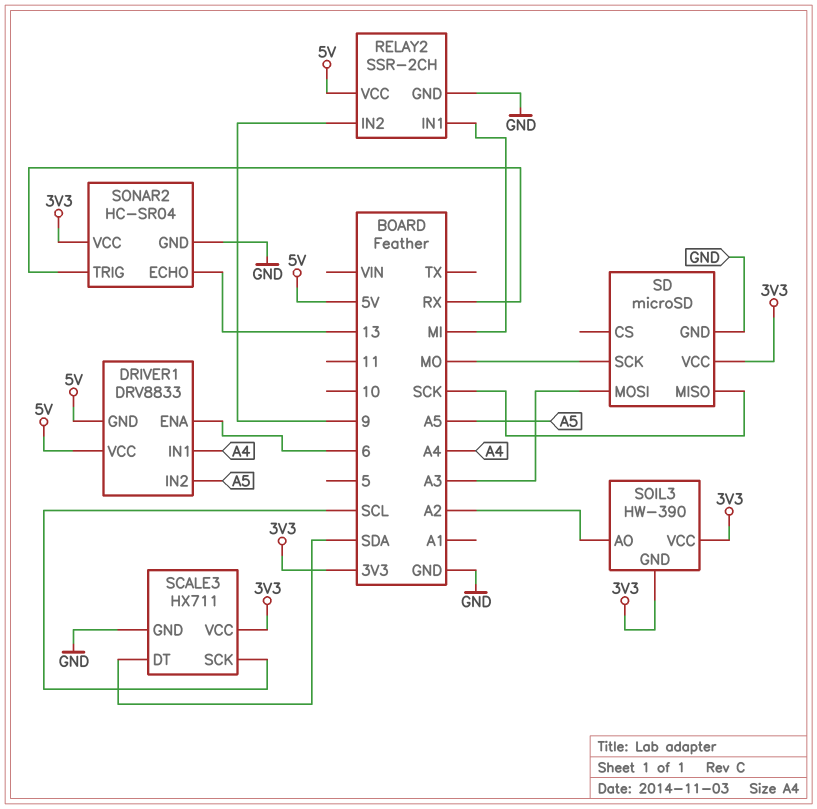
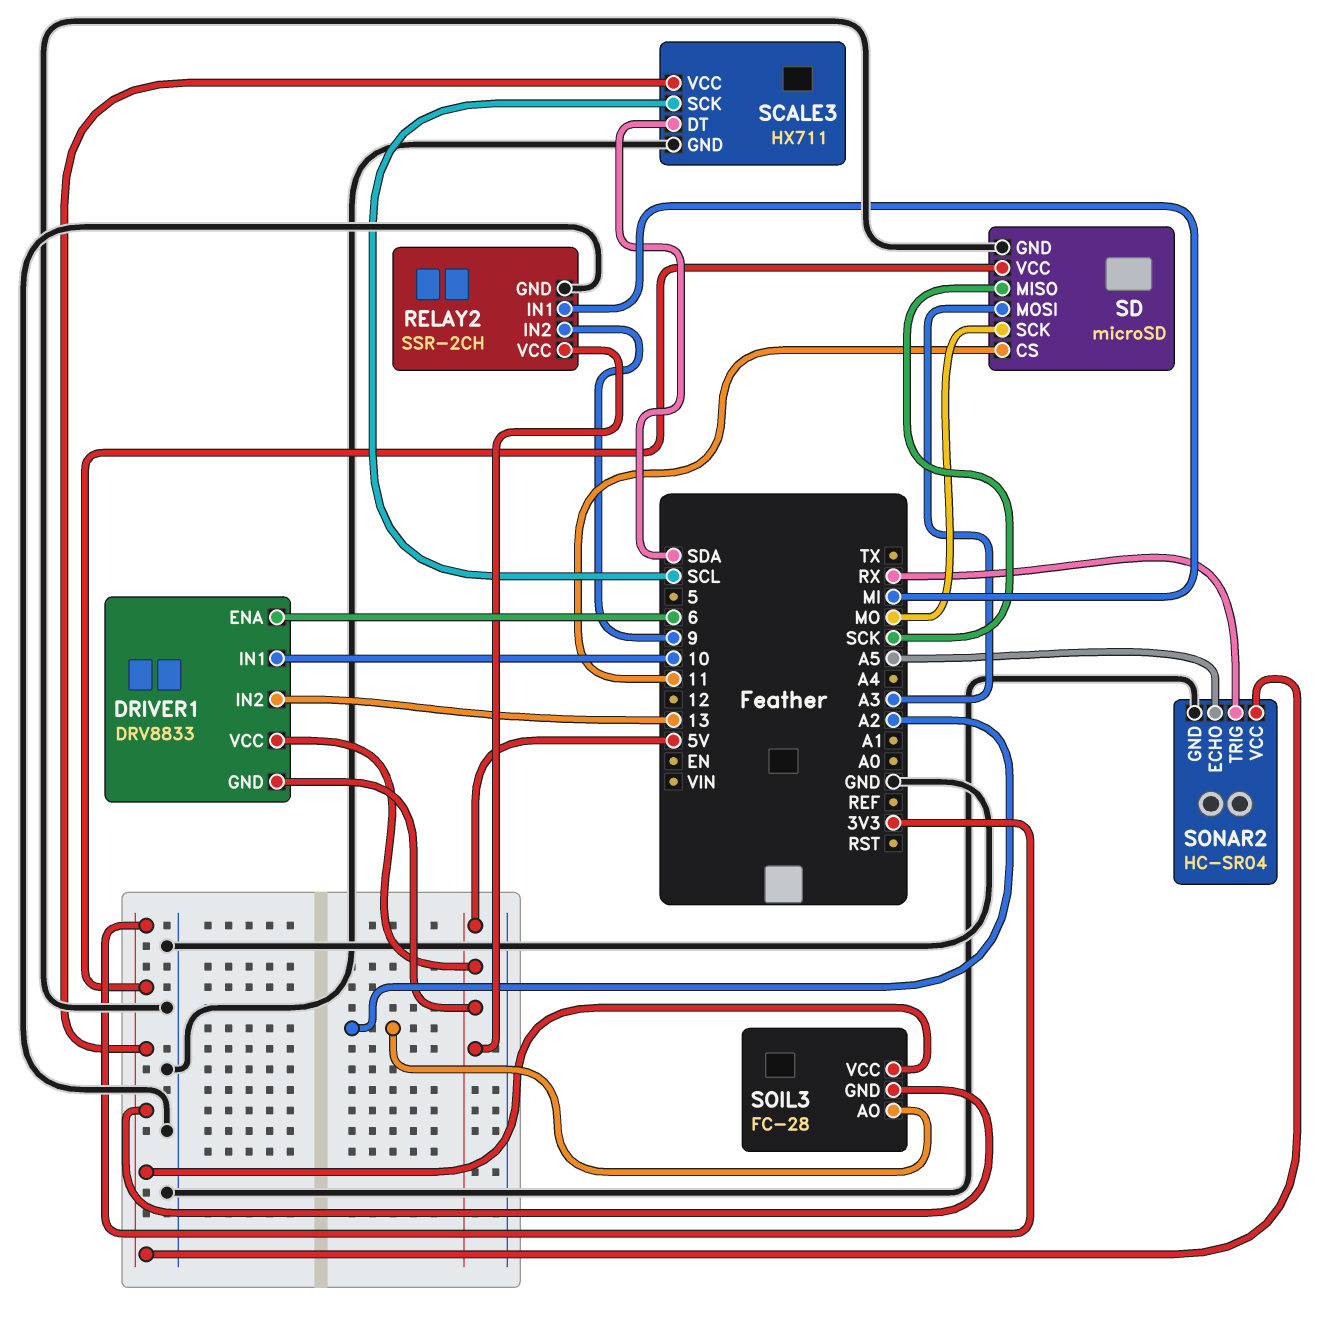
DRIVER1 pin IN1: A4 -> 10
DRIVER1 pin IN2: A5 -> 13
SD pin CS: none -> 11
SOIL3: HW-390 -> FC-28
SONAR2 pin ECHO: 13 -> A5

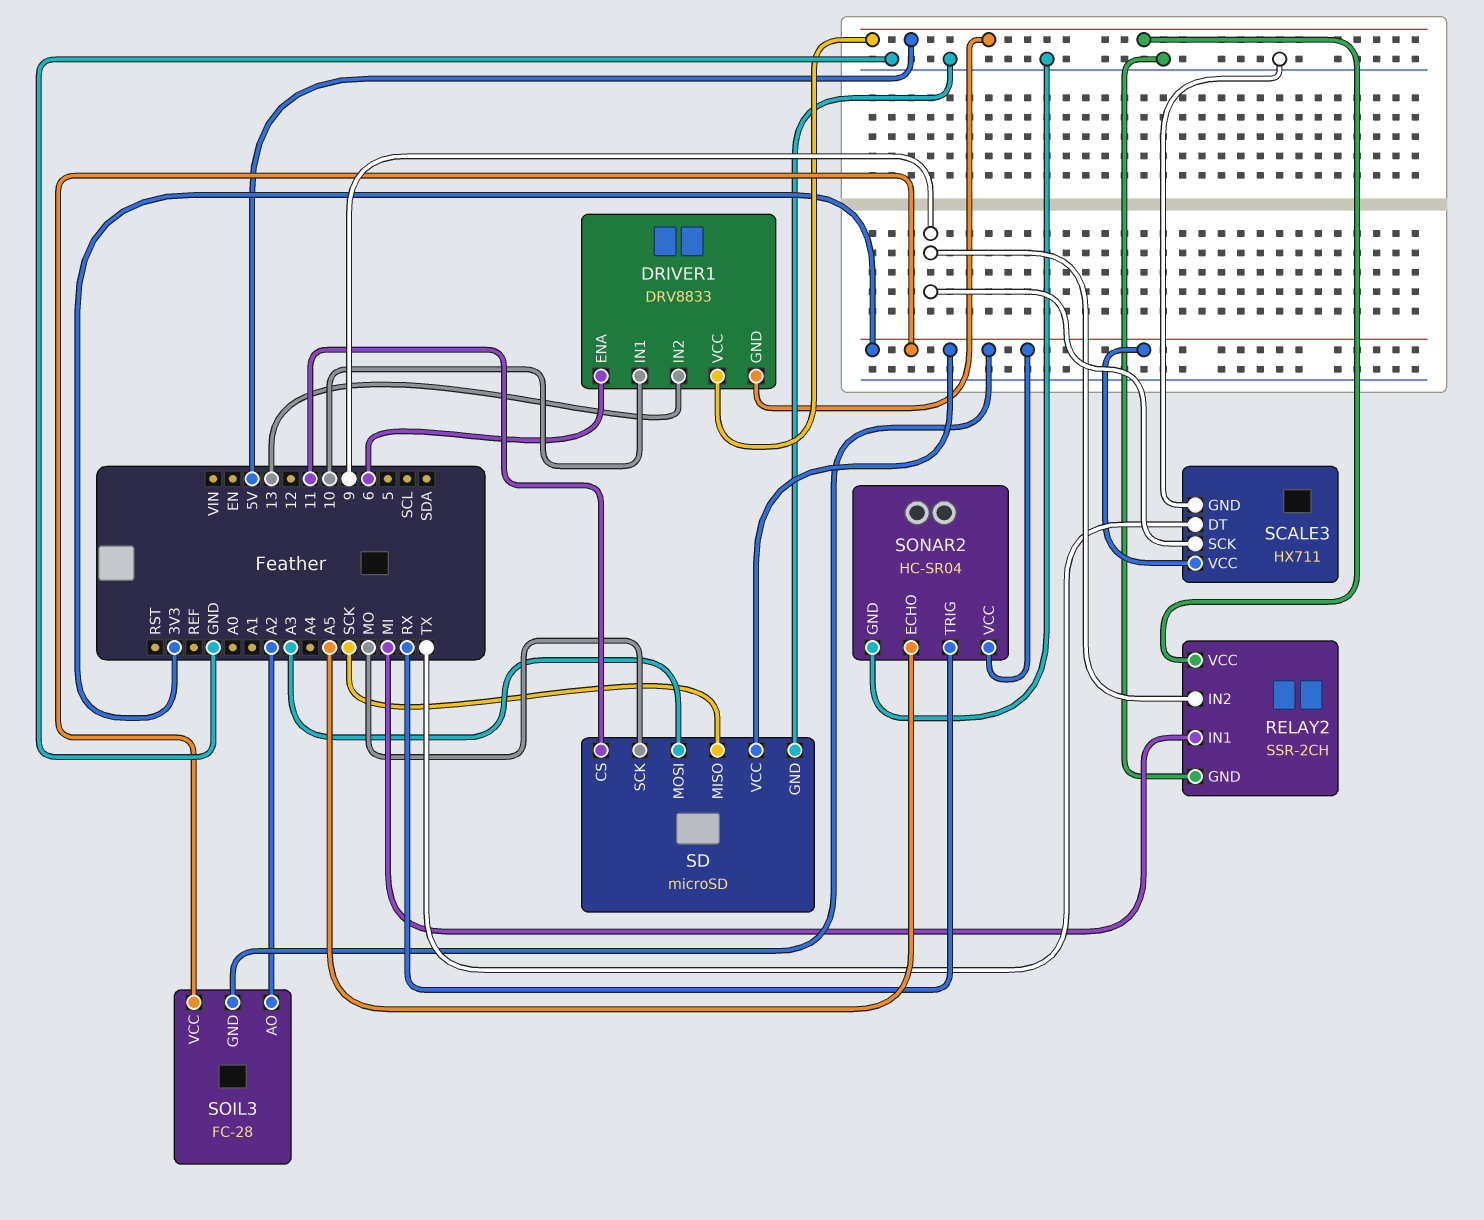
SCALE3 pin DT: SDA -> TX
SCALE3 pin SCK: SCL -> 9

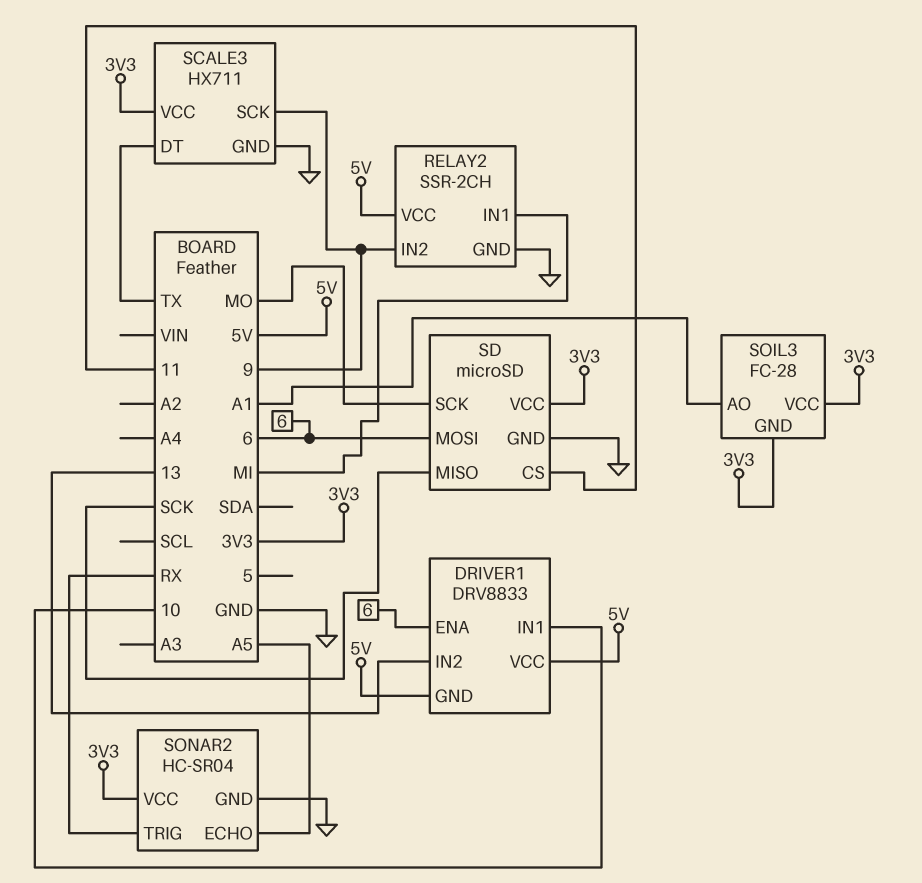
SD pin MOSI: A3 -> 6
SOIL3 pin AO: A2 -> A1

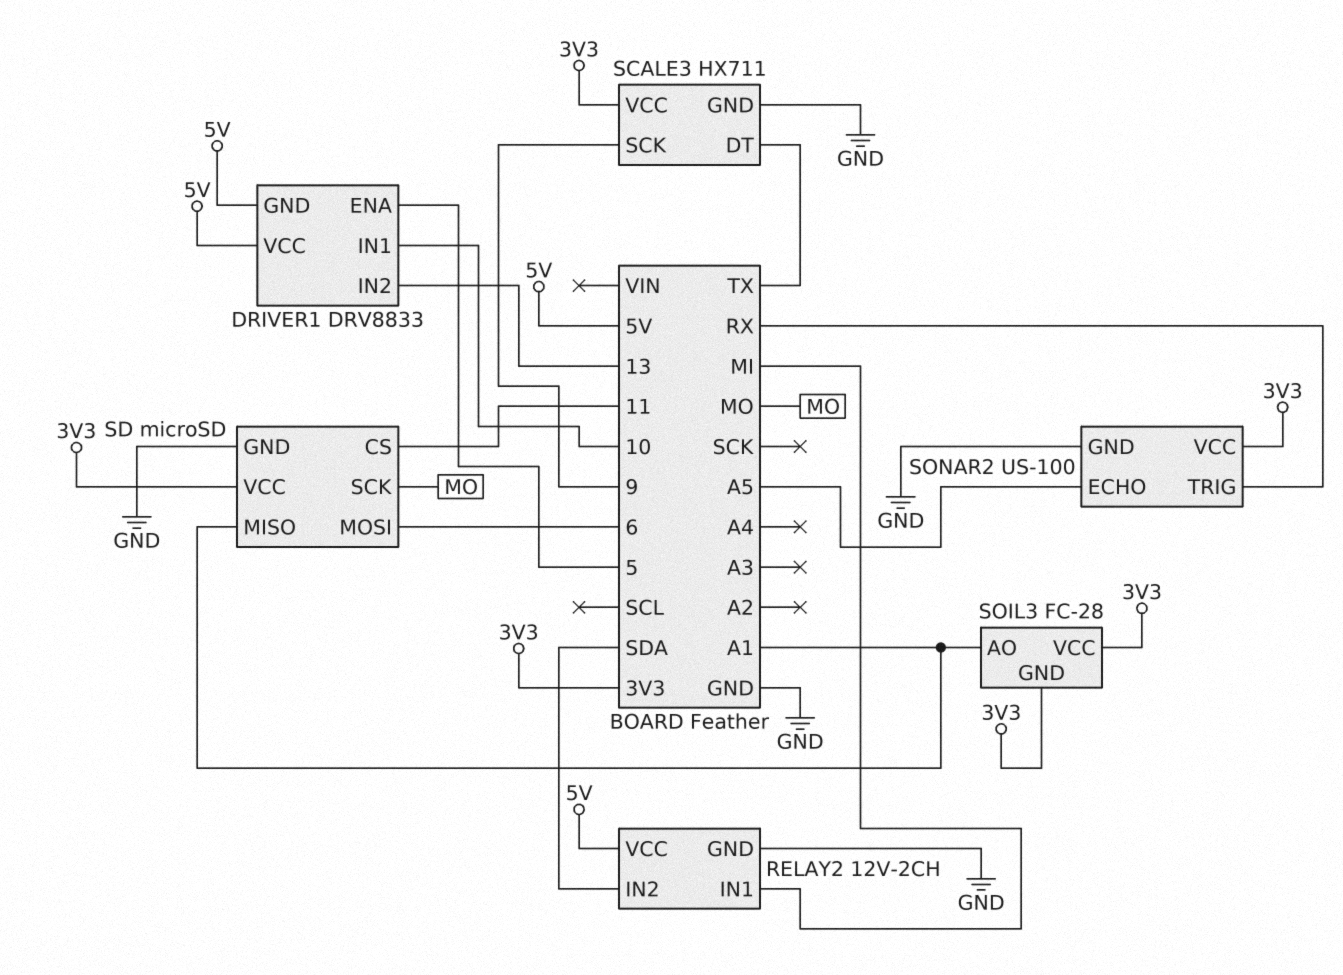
DRIVER1 pin ENA: 6 -> 5
RELAY2: SSR-2CH -> 12V-2CH
RELAY2 pin IN2: 9 -> SDA
SD pin MISO: SCK -> A1
SONAR2: HC-SR04 -> US-100

